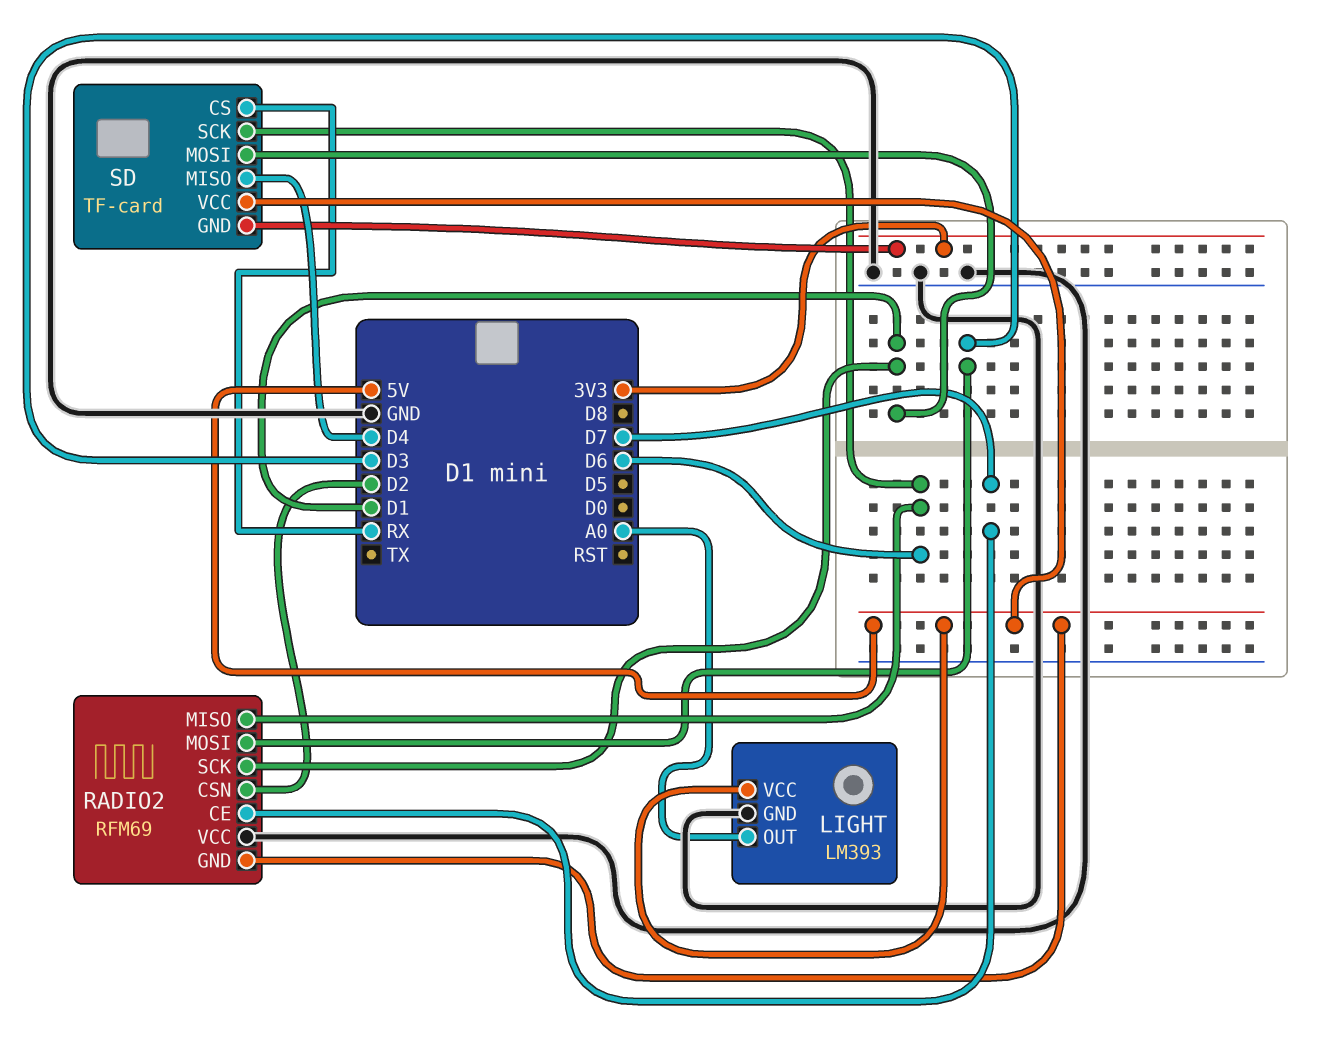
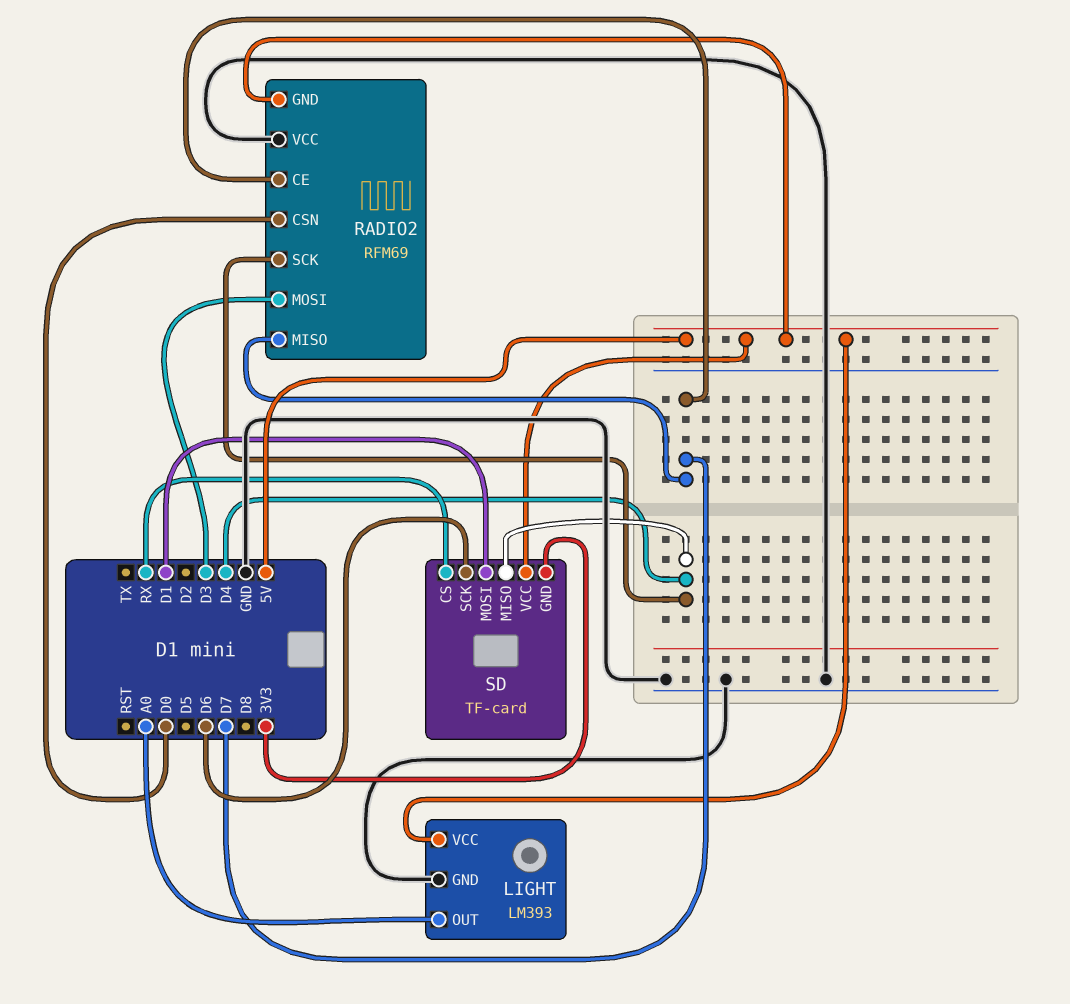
RADIO2 pin CSN: D2 -> D0
RADIO2 pin MISO: D6 -> D7
RADIO2 pin SCK: D1 -> D4

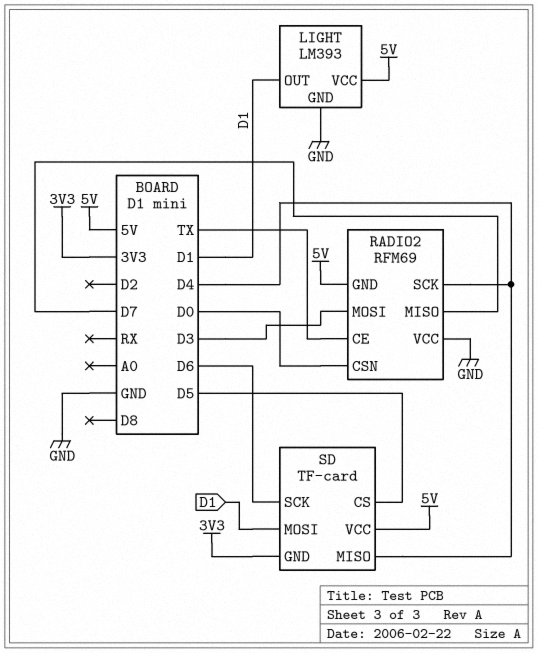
LIGHT pin OUT: A0 -> D1
RADIO2 pin CE: D7 -> TX
SD pin CS: RX -> D5

